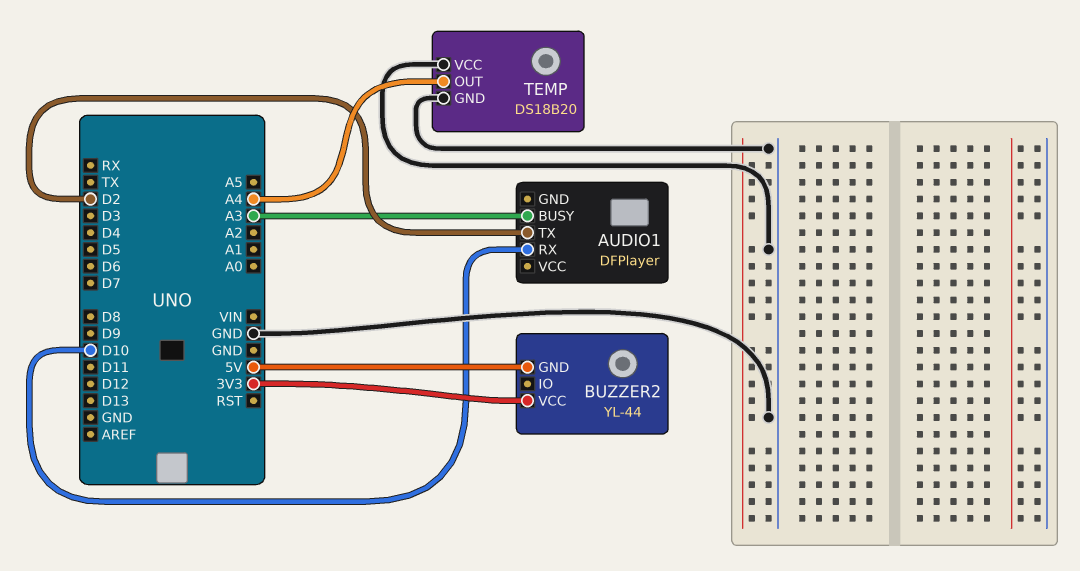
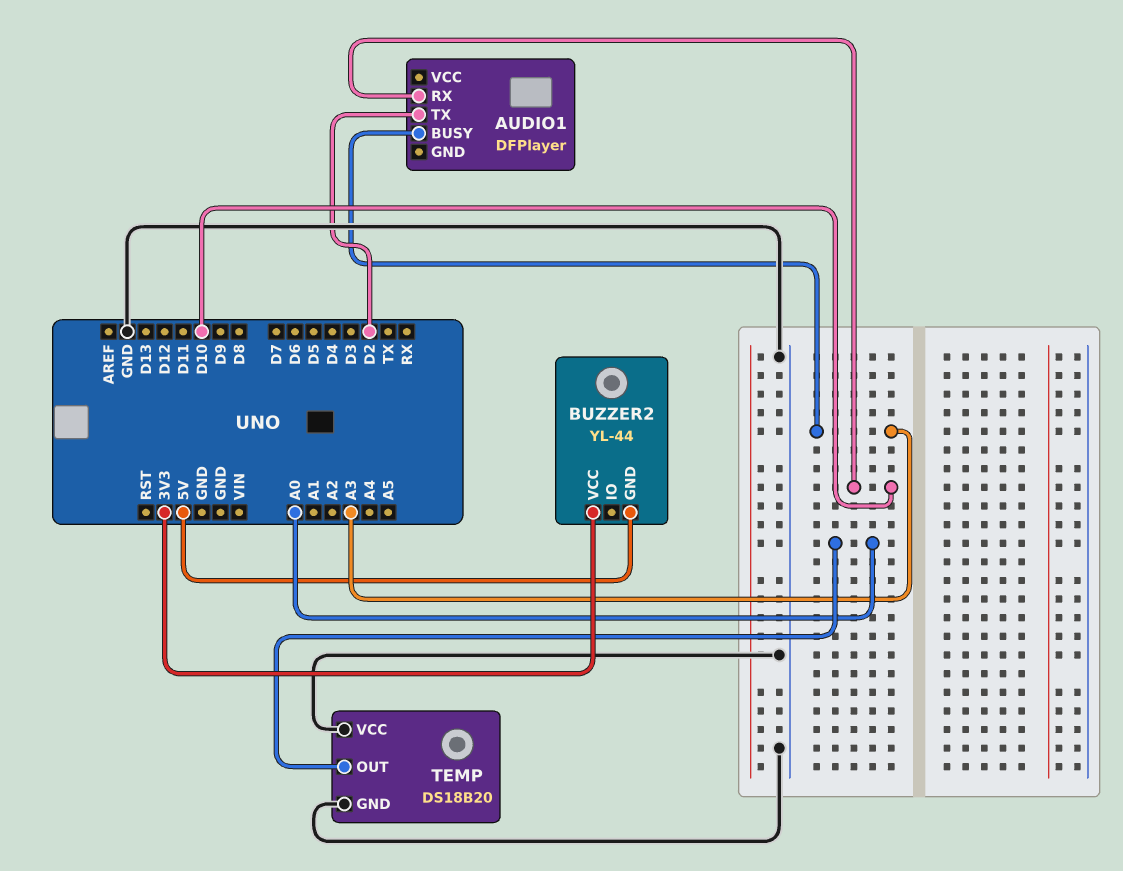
TEMP pin OUT: A4 -> A0

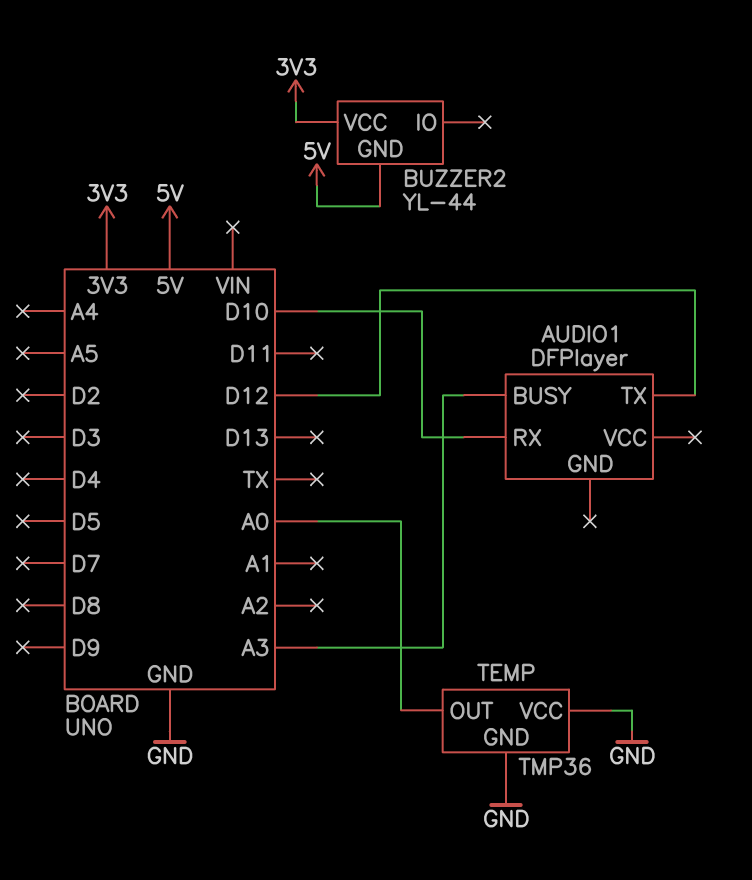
AUDIO1 pin TX: D2 -> D12
TEMP: DS18B20 -> TMP36

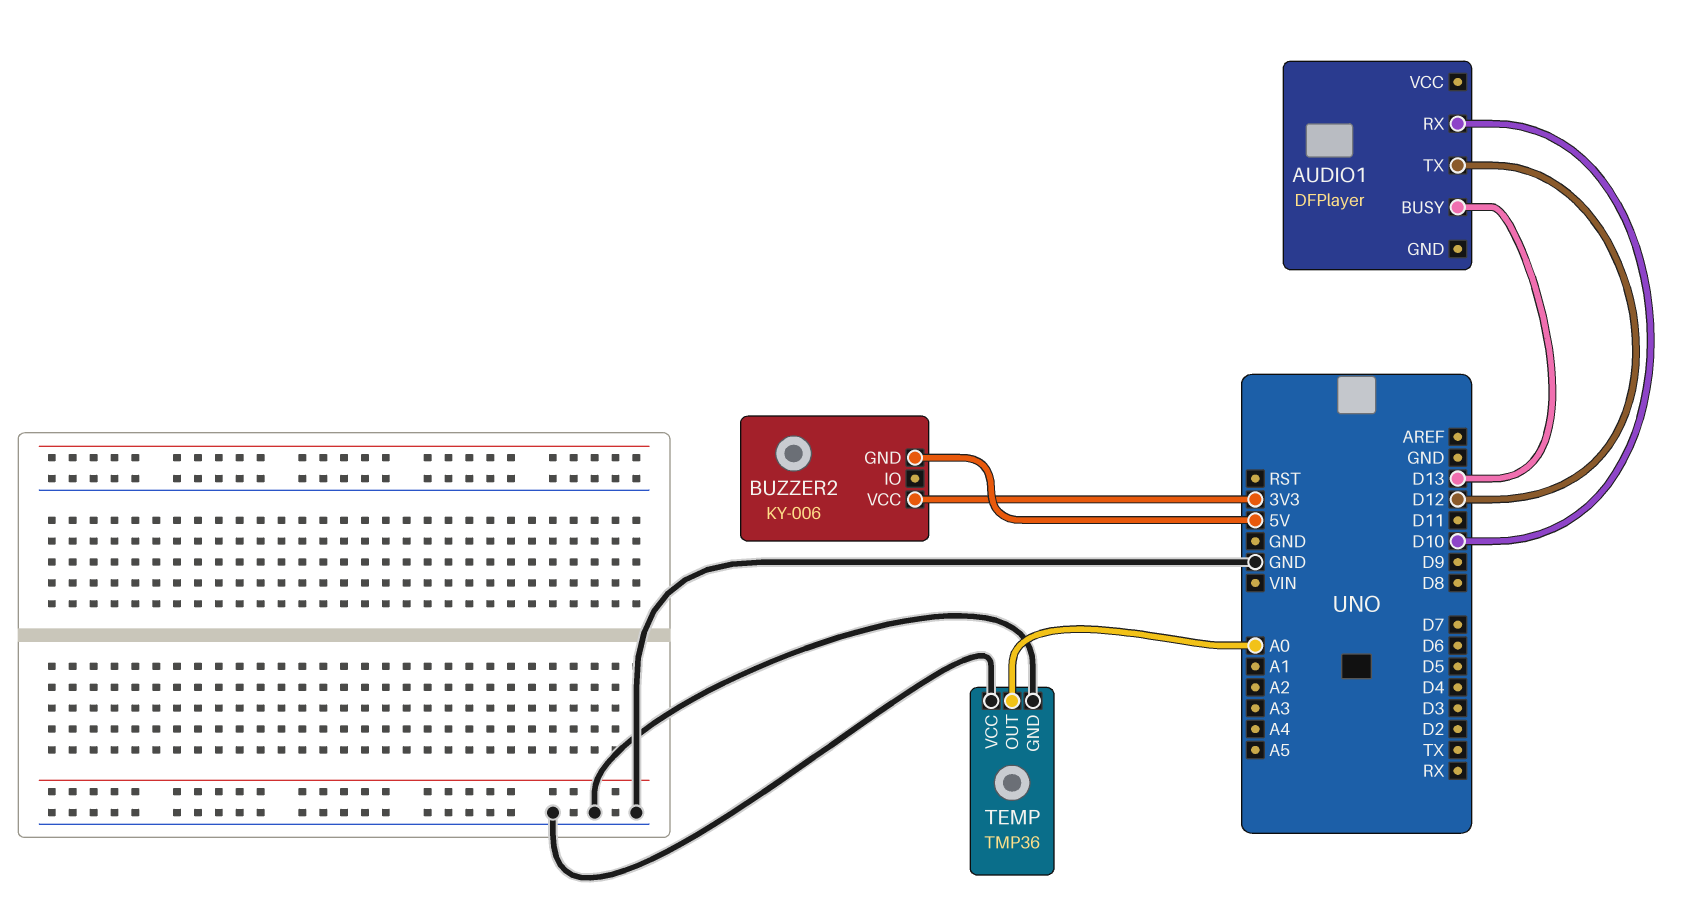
AUDIO1 pin BUSY: A3 -> D13
BUZZER2: YL-44 -> KY-006

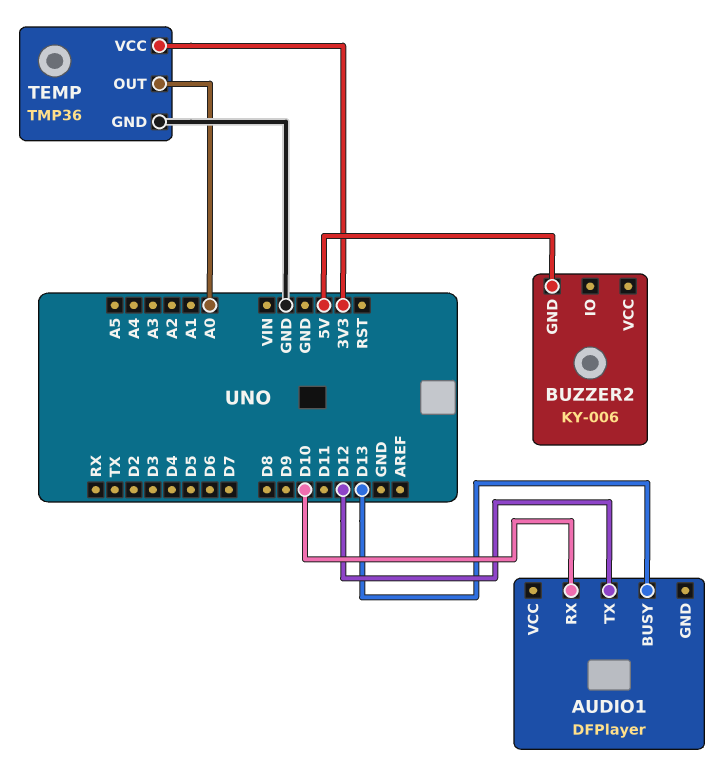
BUZZER2 pin VCC: 3V3 -> none
TEMP pin VCC: GND -> 3V3

